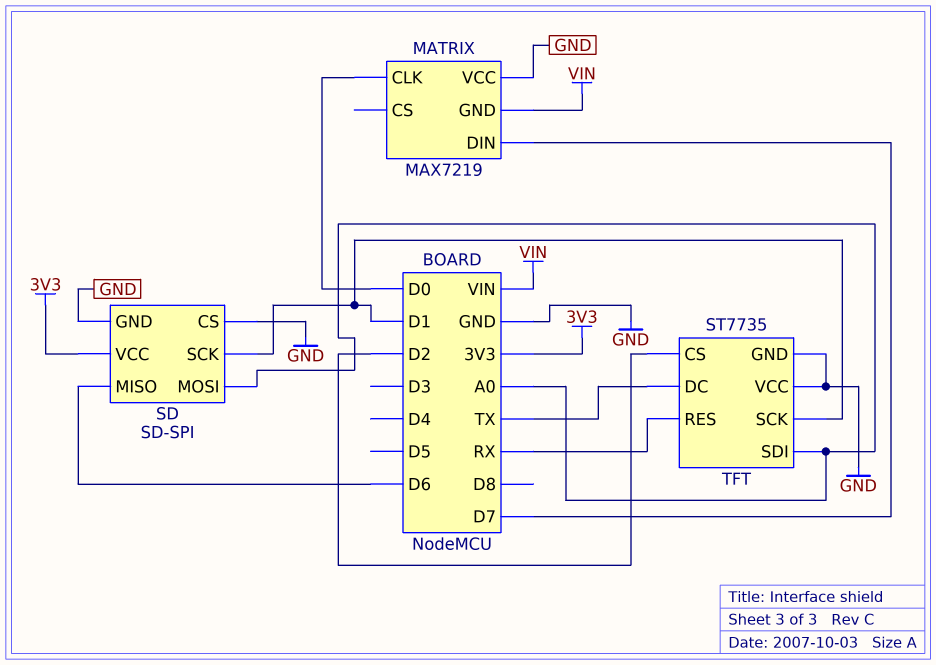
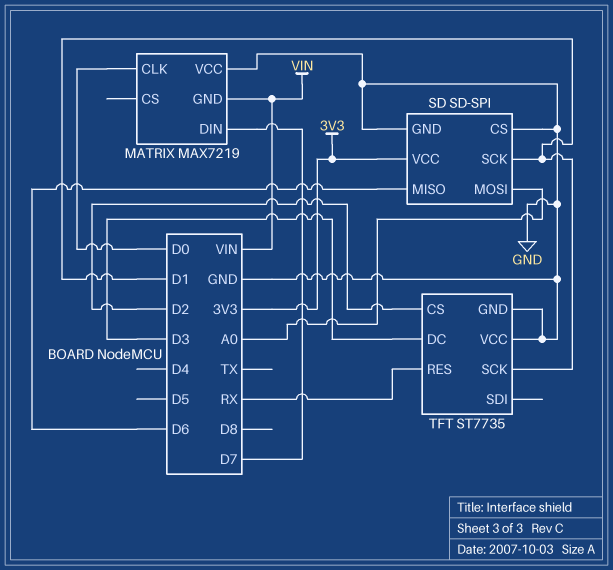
TFT pin DC: TX -> D3
TFT pin SDI: A0 -> none

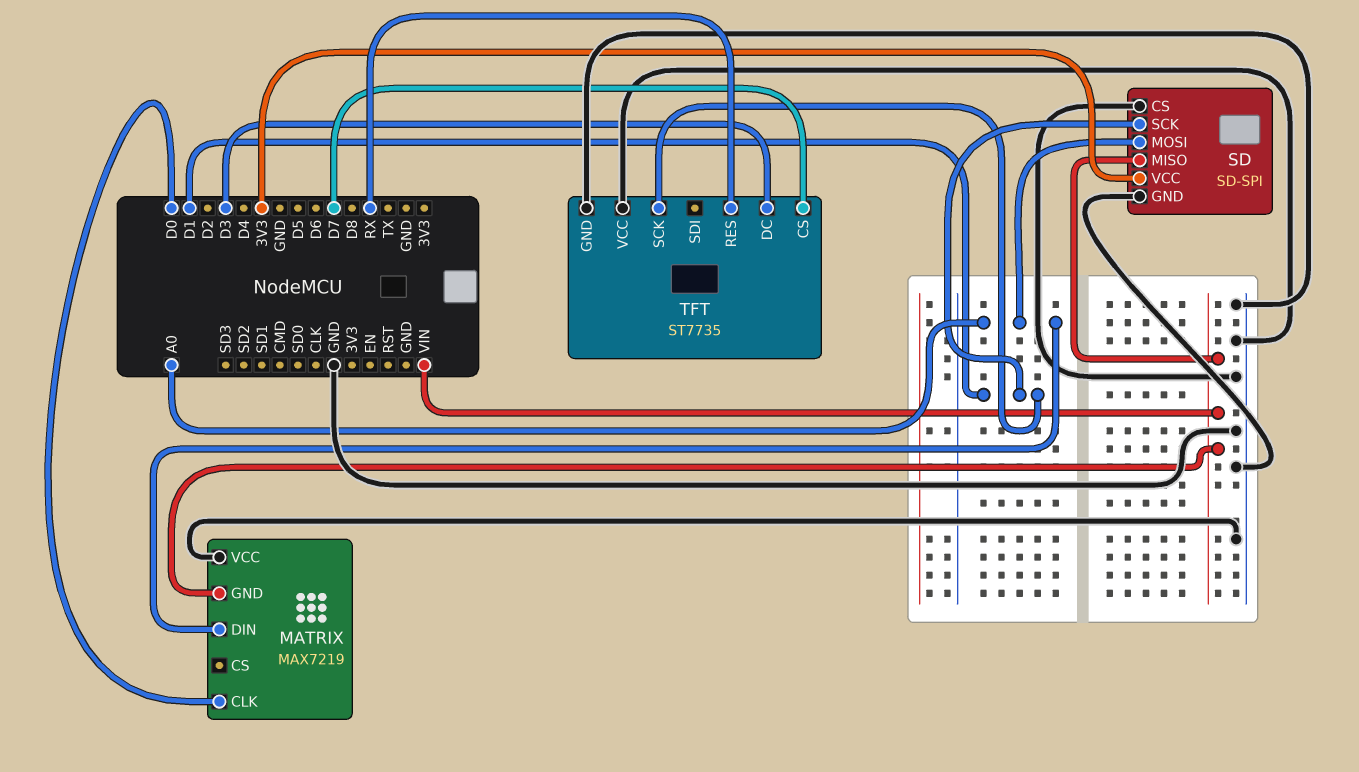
MATRIX pin DIN: D7 -> A0
SD pin MISO: D6 -> VIN
TFT pin CS: D2 -> D7

